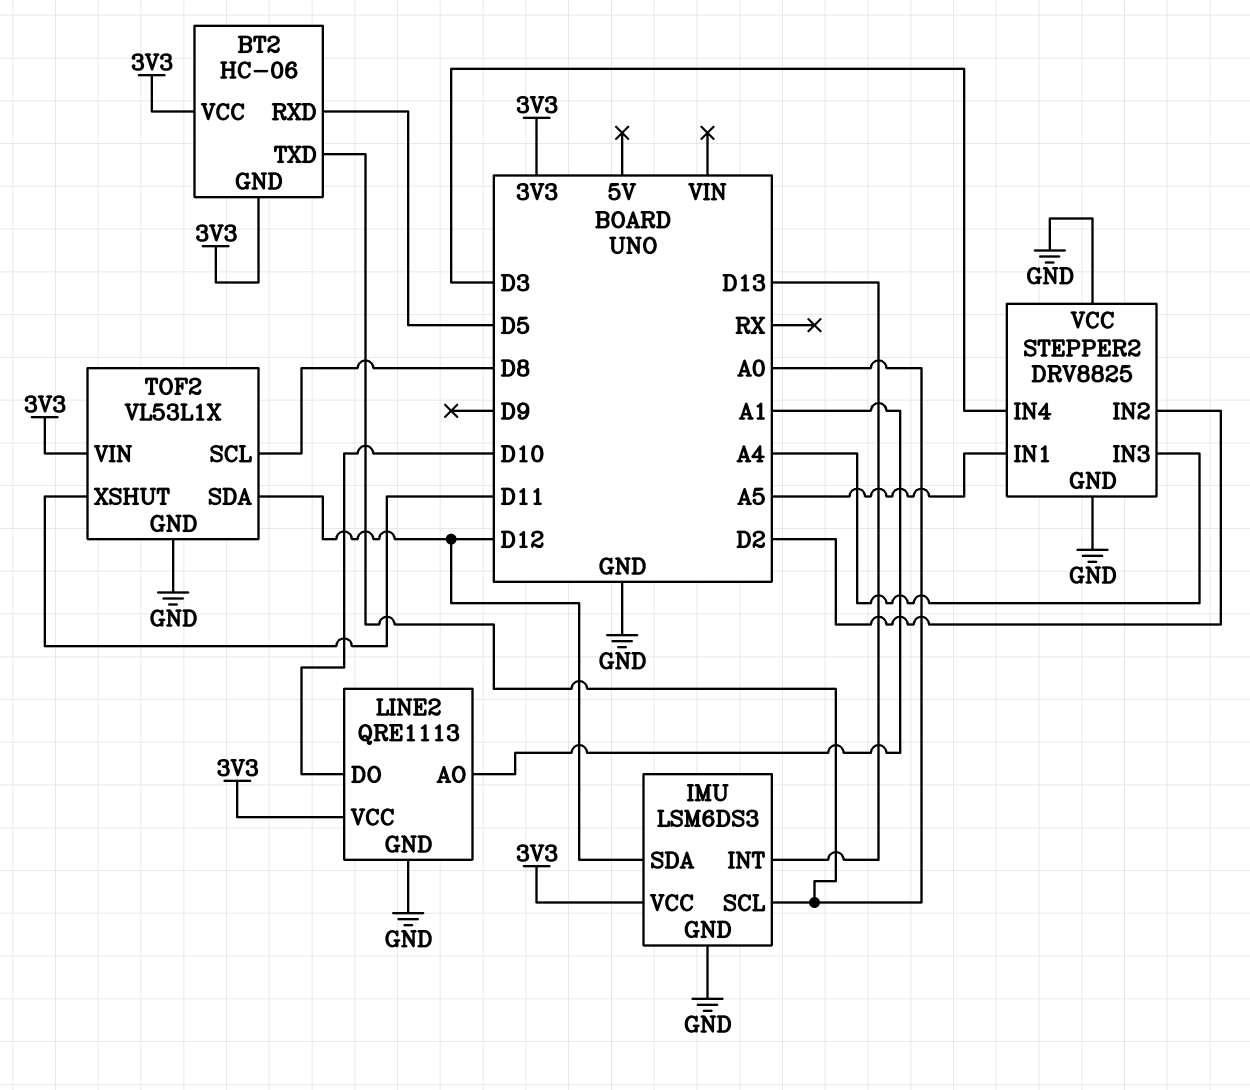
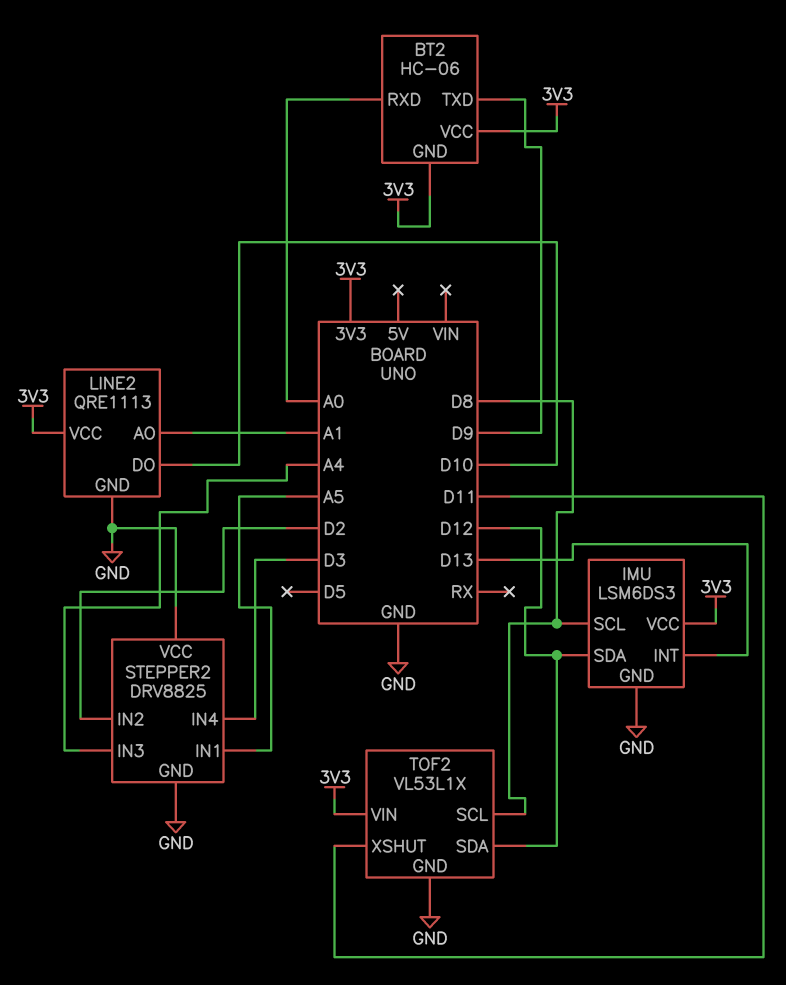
BT2 pin RXD: D5 -> A0
BT2 pin TXD: A0 -> D9
IMU pin SCL: A0 -> D8

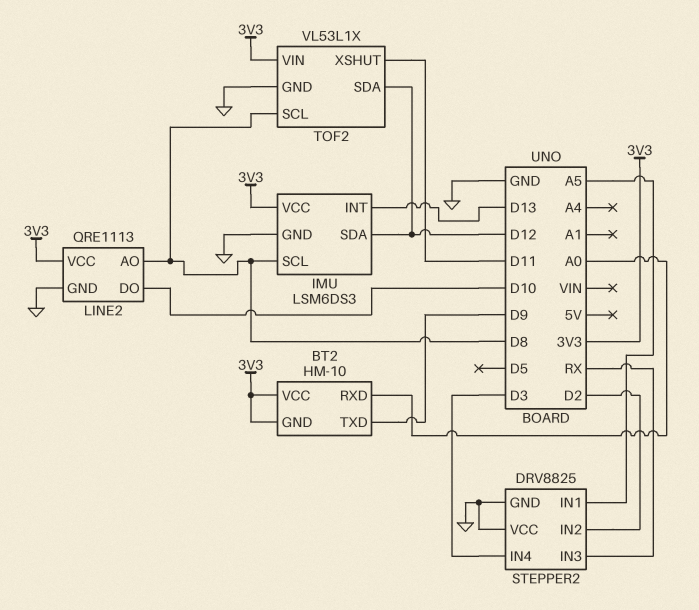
BT2: HC-06 -> HM-10
LINE2 pin AO: A1 -> D8
STEPPER2 pin IN3: A4 -> RX

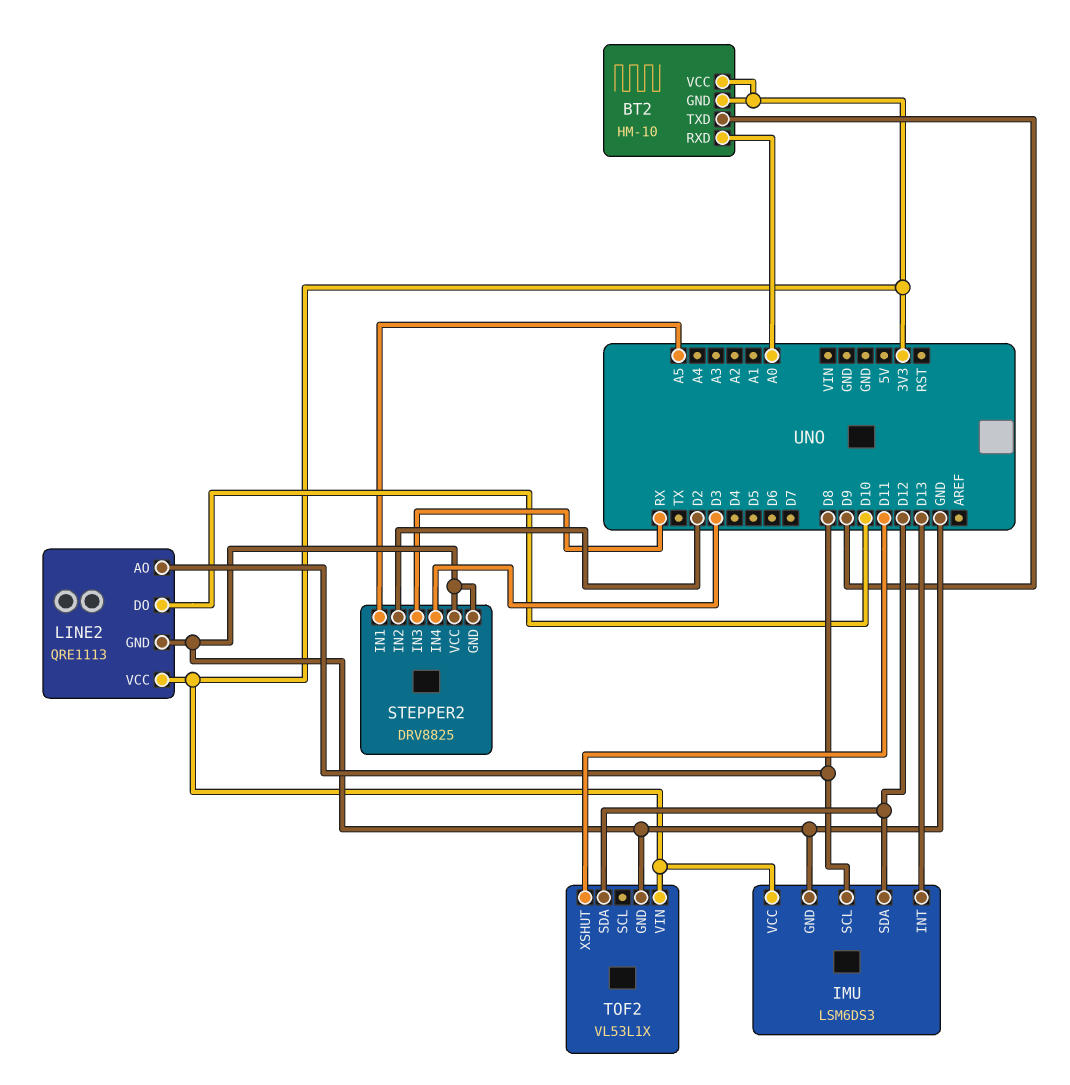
TOF2 pin SCL: D8 -> none

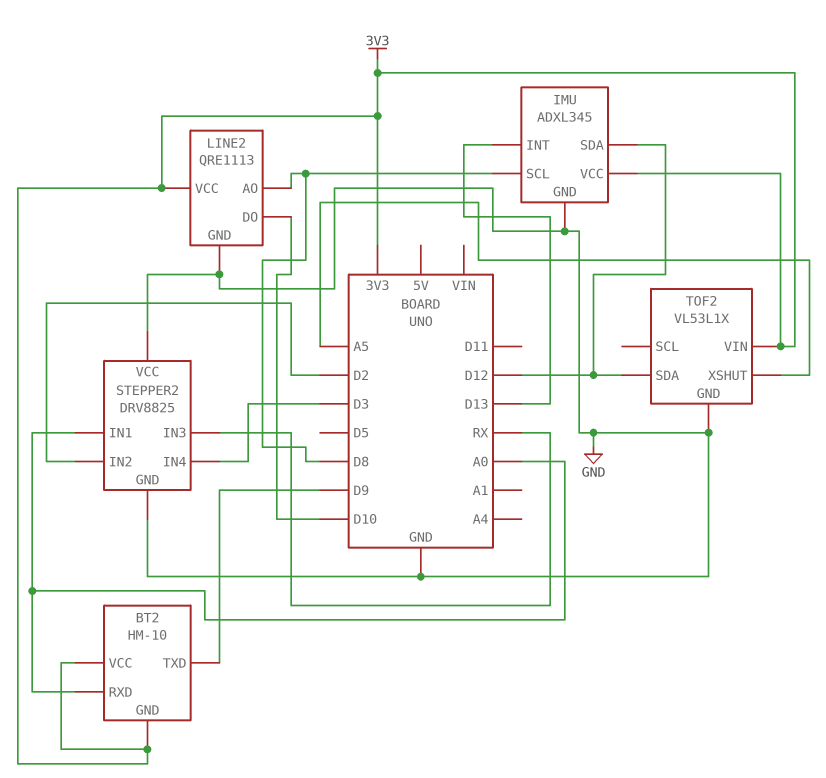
IMU: LSM6DS3 -> ADXL345
STEPPER2 pin IN1: A5 -> A0
TOF2 pin XSHUT: D11 -> A5

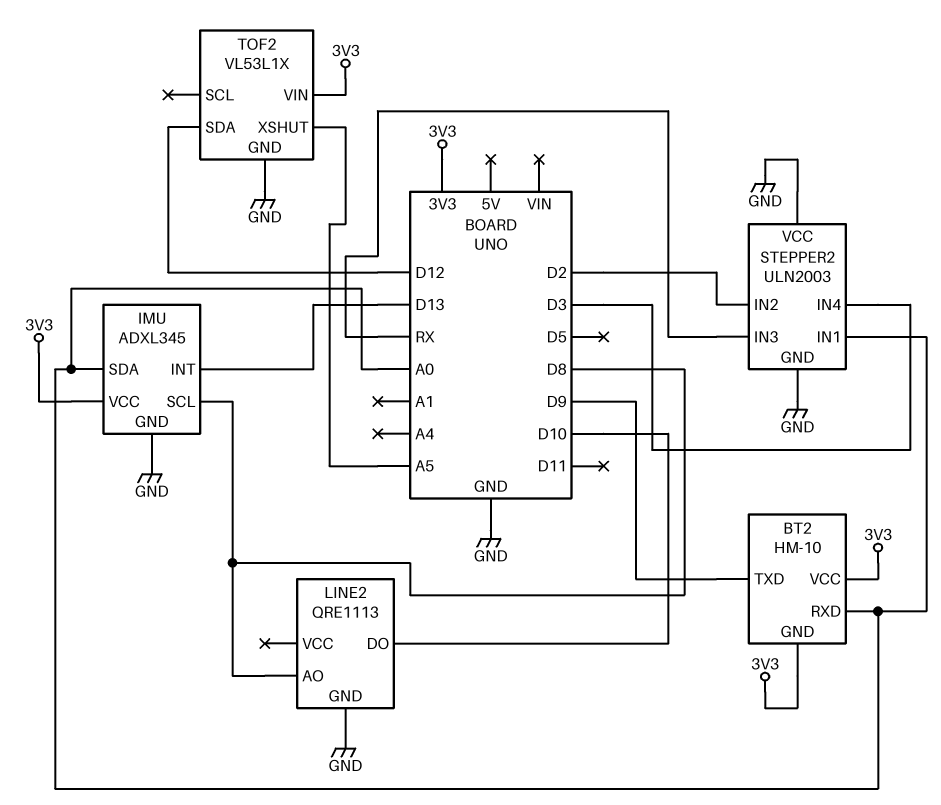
IMU pin SDA: D12 -> A0
LINE2 pin VCC: 3V3 -> none
STEPPER2: DRV8825 -> ULN2003

